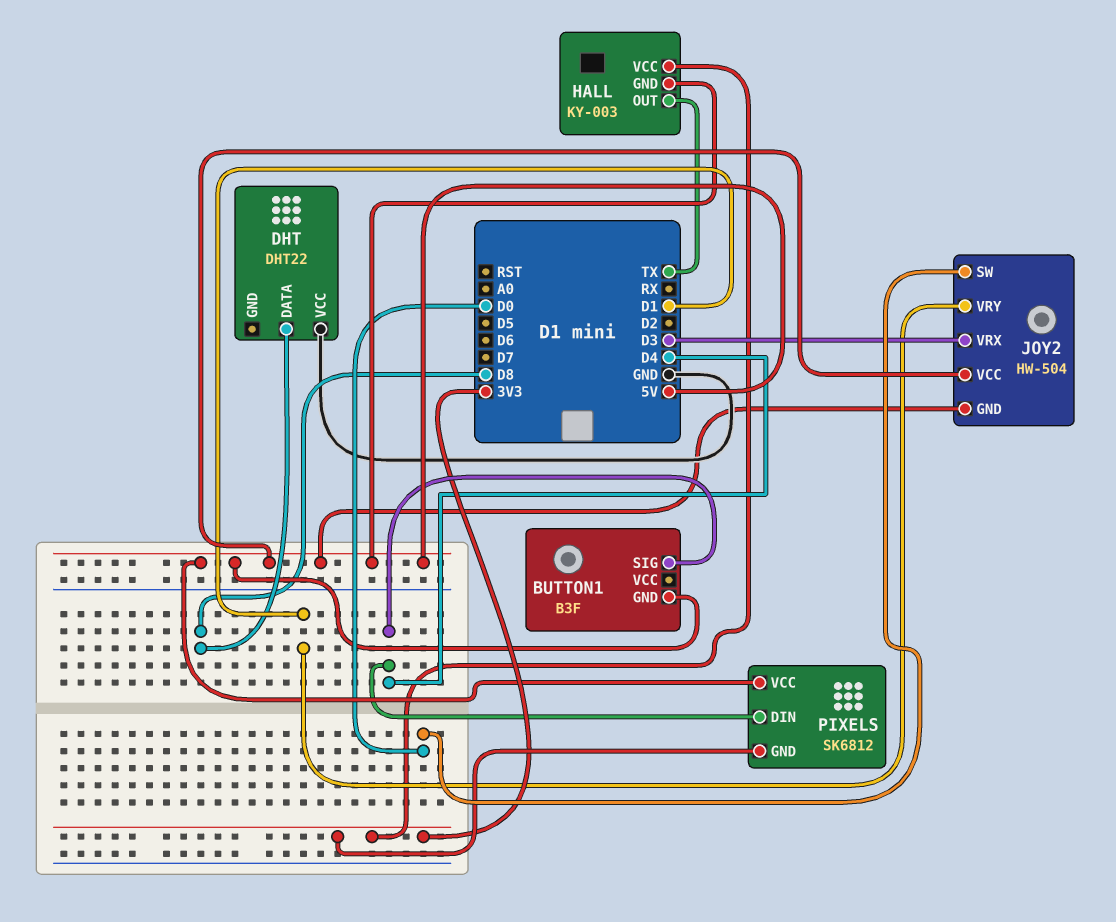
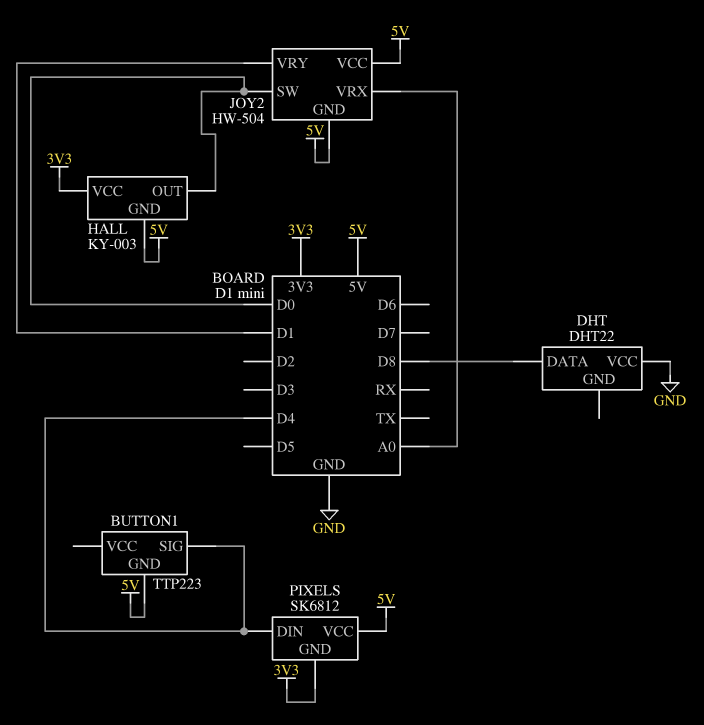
BUTTON1: B3F -> TTP223
HALL pin OUT: TX -> D0
JOY2 pin VRX: D3 -> A0

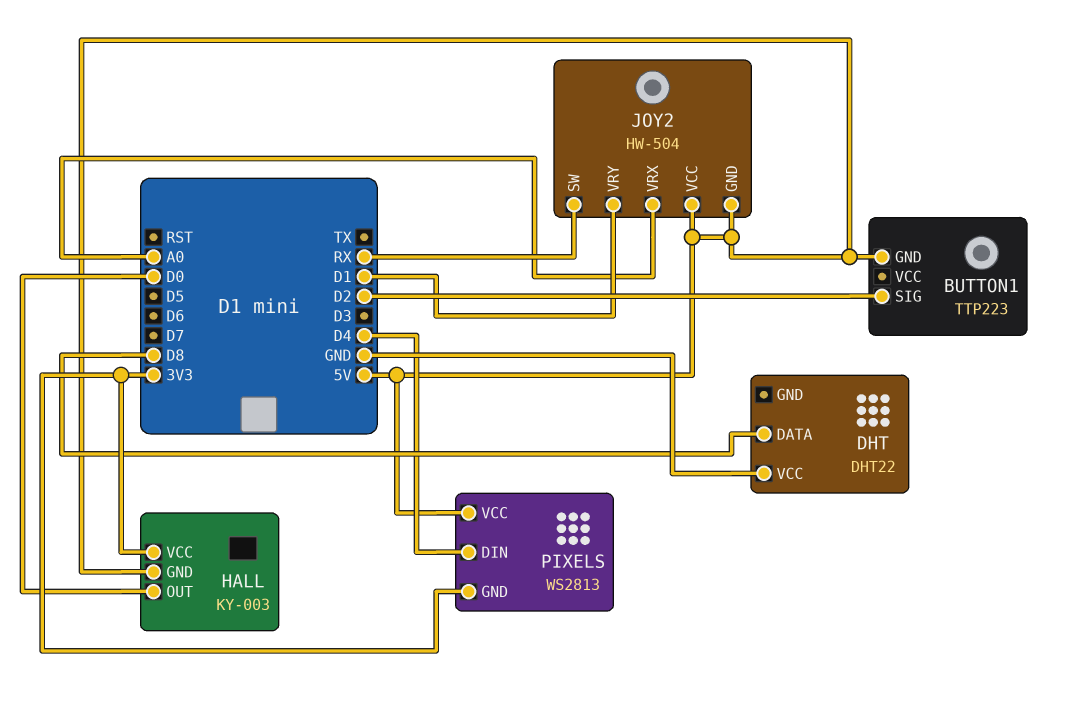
BUTTON1 pin SIG: D4 -> D2
JOY2 pin SW: D0 -> RX
PIXELS: SK6812 -> WS2813

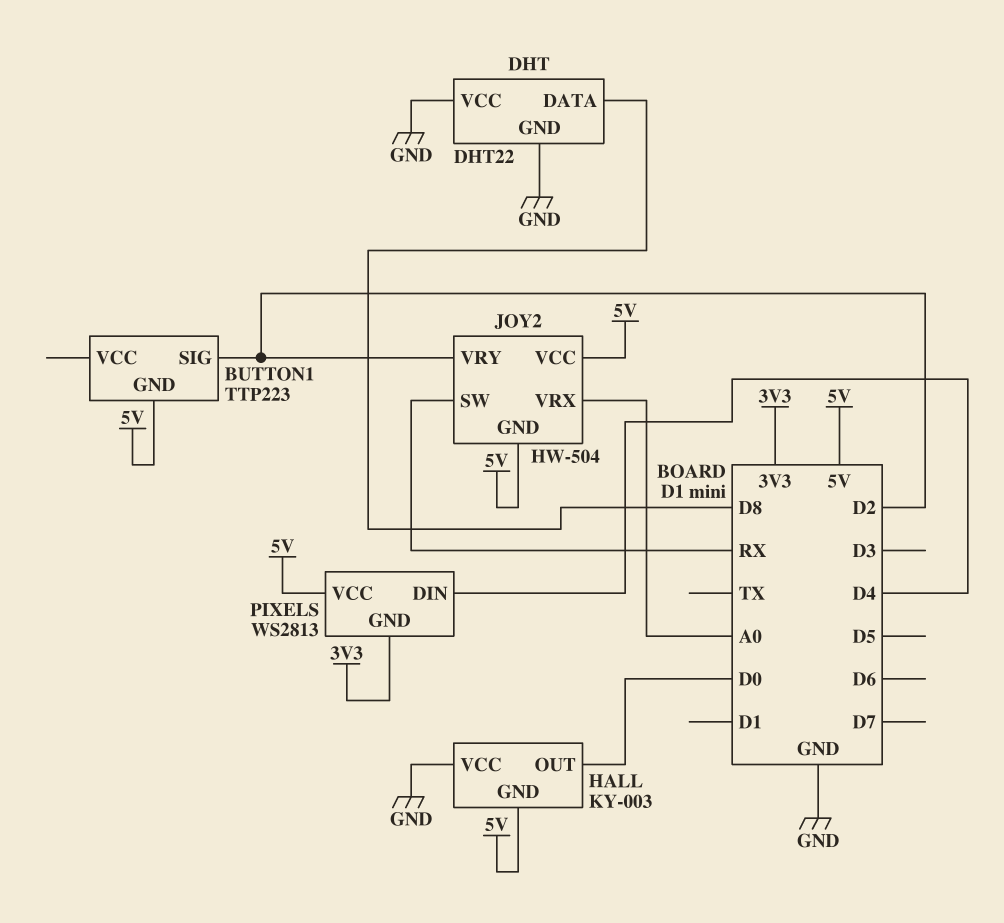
DHT pin GND: none -> GND
HALL pin VCC: 3V3 -> GND
JOY2 pin VRY: D1 -> D2

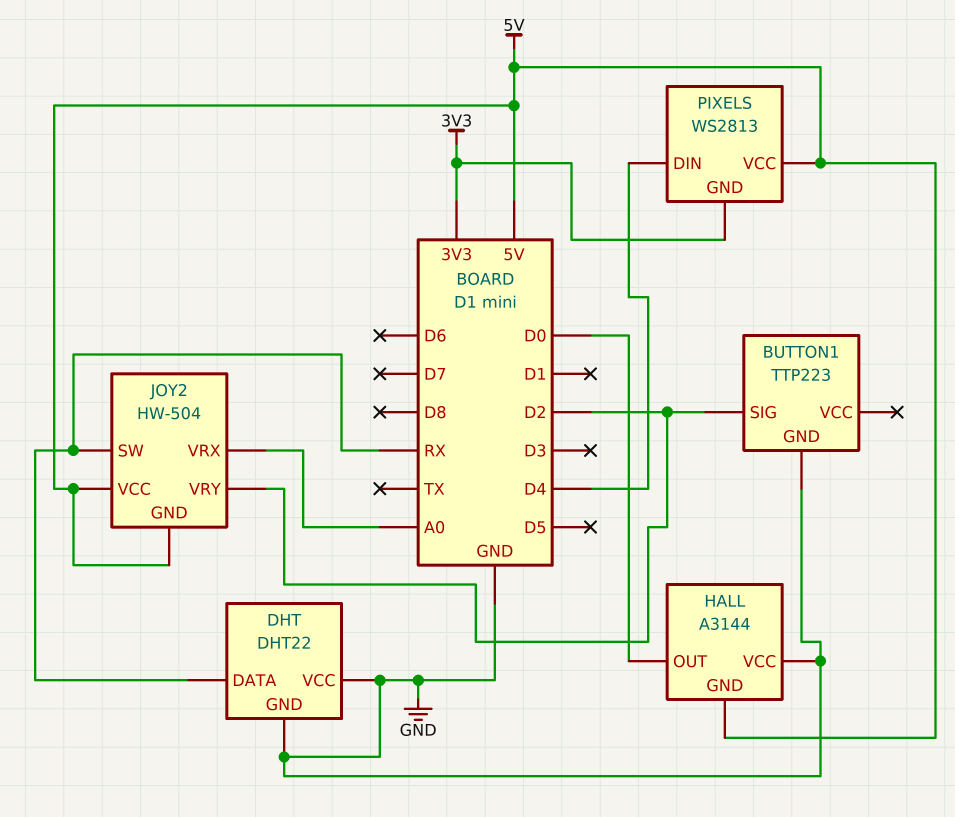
BUTTON1 pin GND: 5V -> GND
DHT pin DATA: D8 -> RX
HALL: KY-003 -> A3144

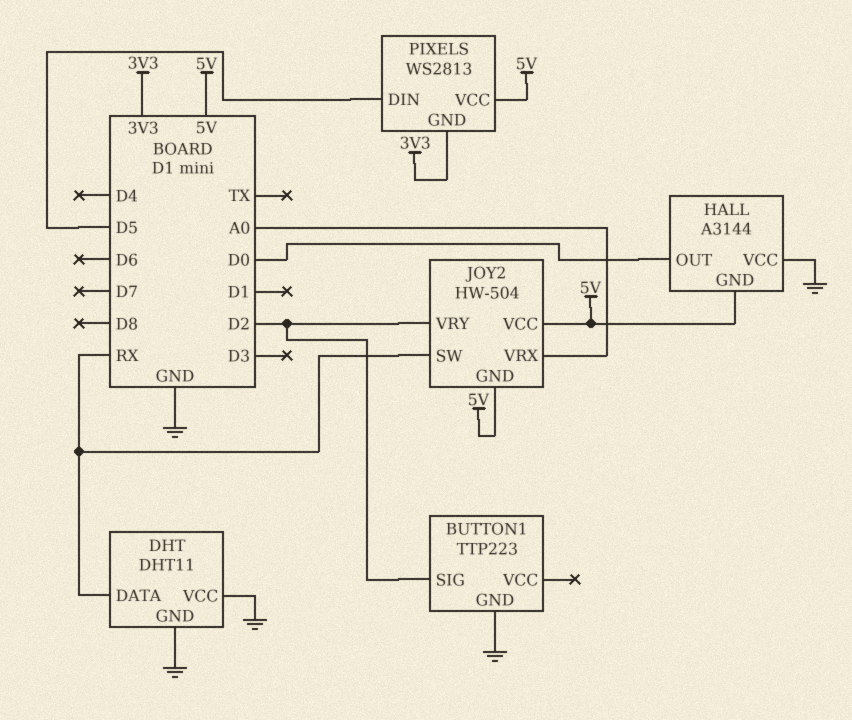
DHT: DHT22 -> DHT11
PIXELS pin DIN: D4 -> D5

